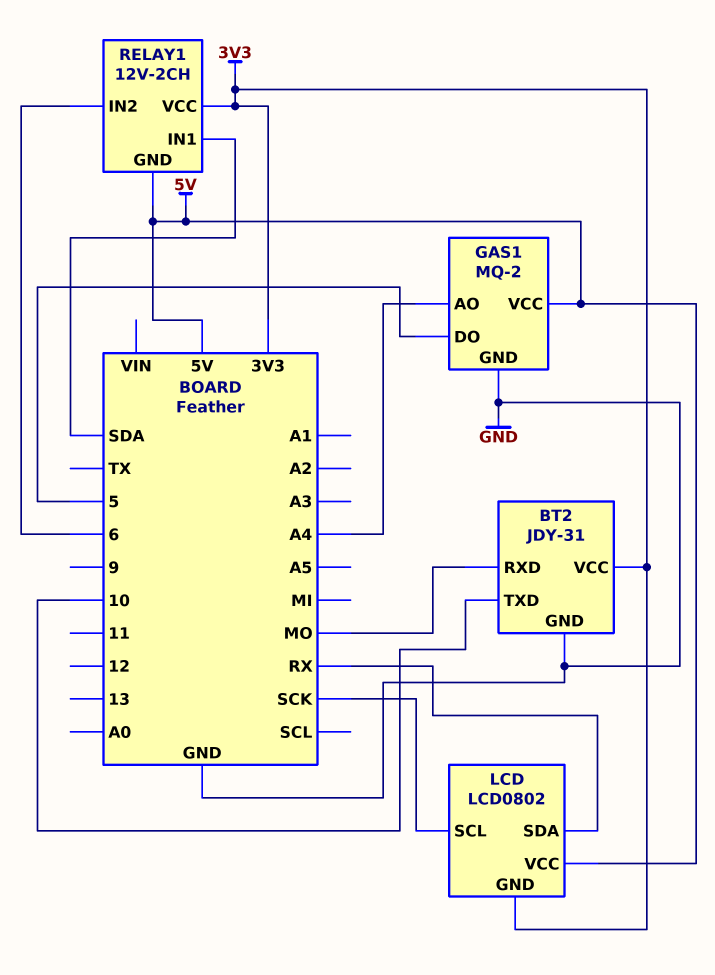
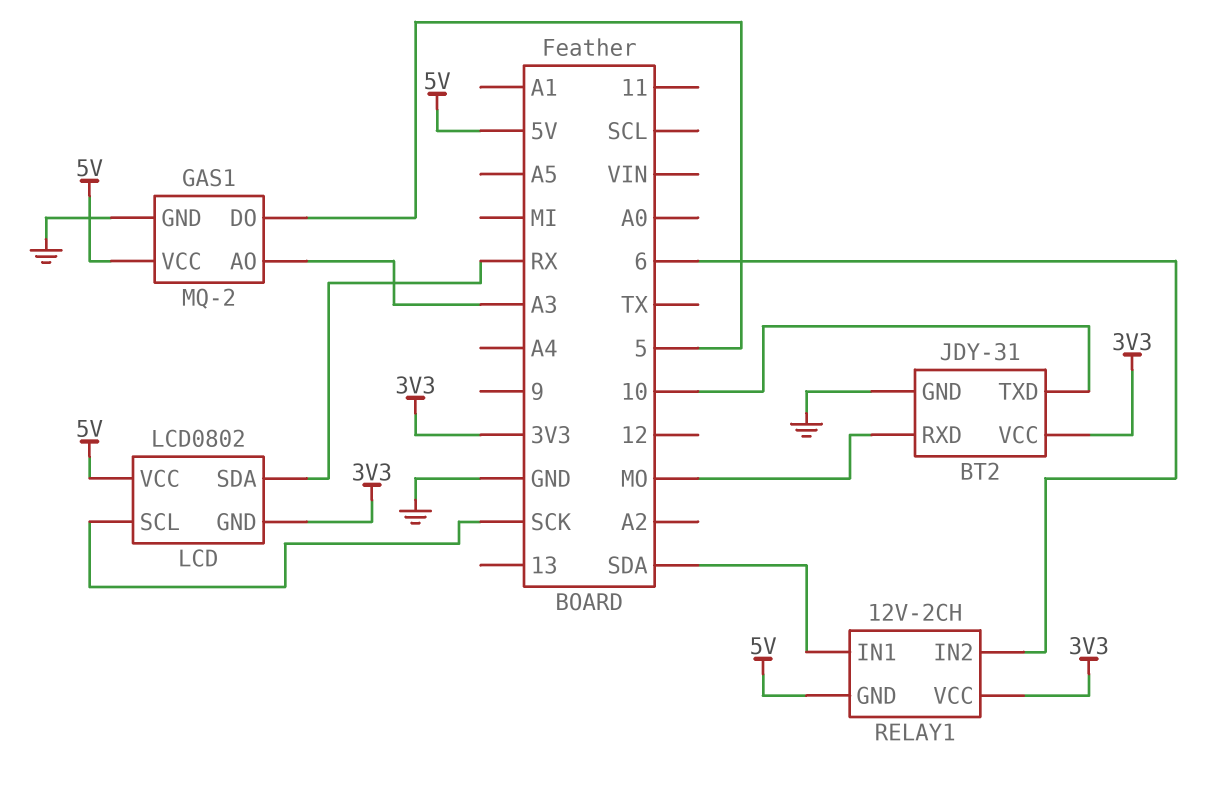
GAS1 pin AO: A4 -> A3

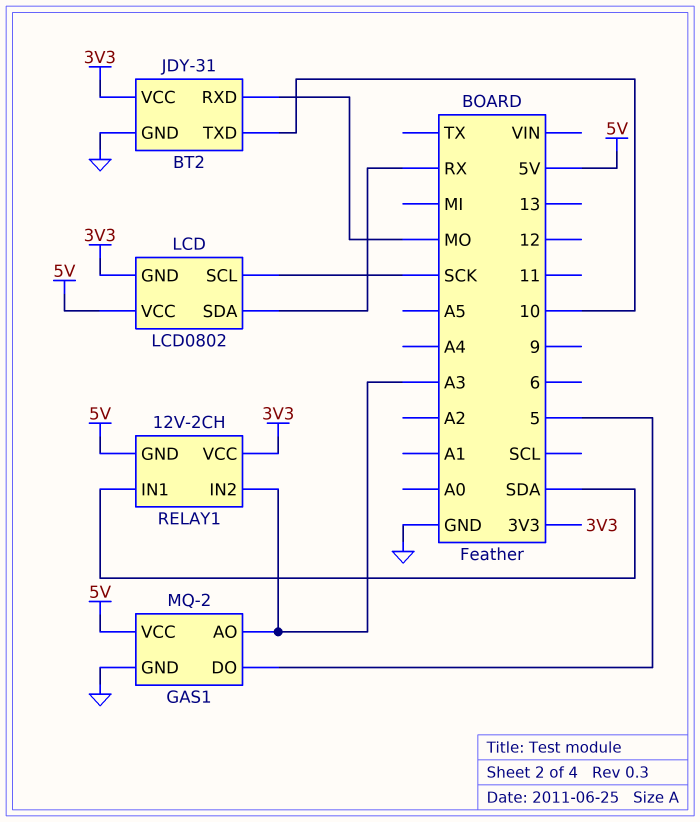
RELAY1 pin IN2: 6 -> A3

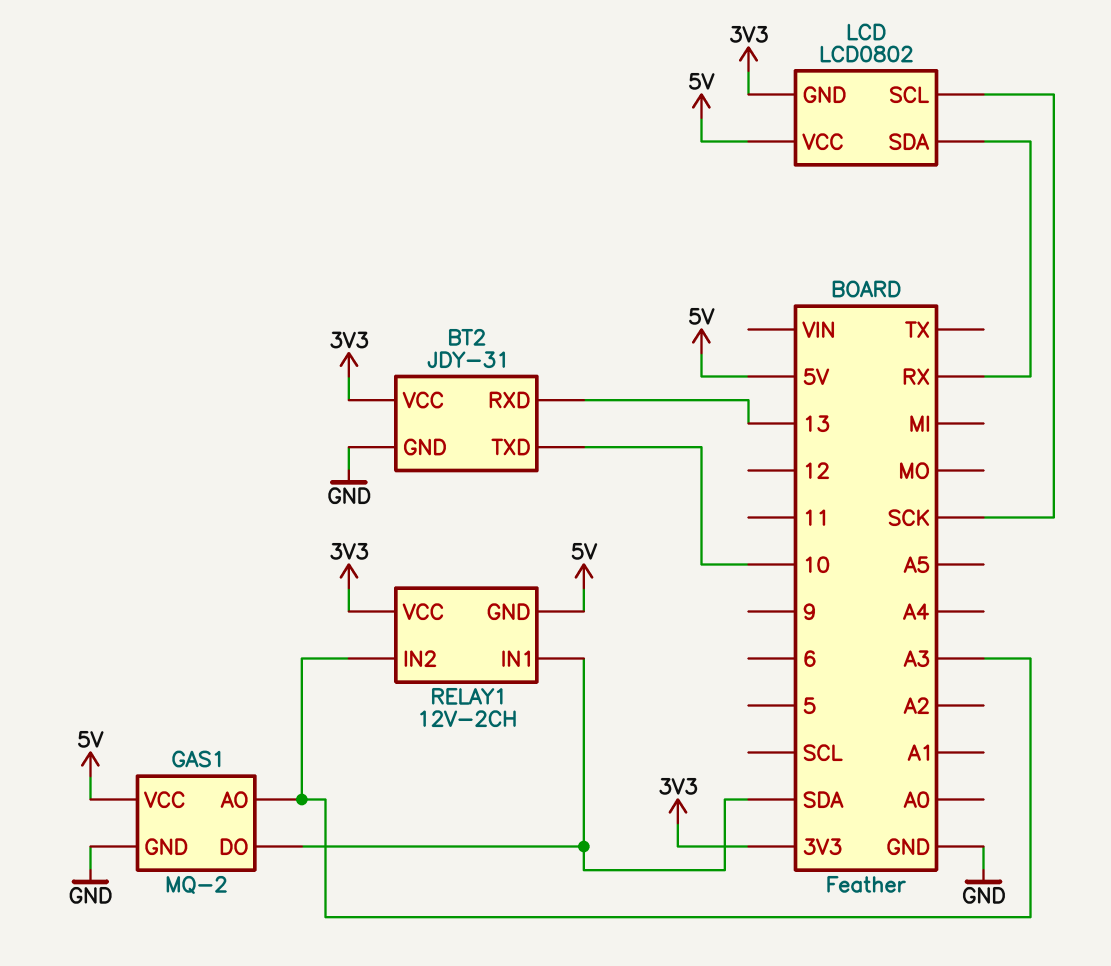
BT2 pin RXD: MO -> 13
GAS1 pin DO: 5 -> SDA

